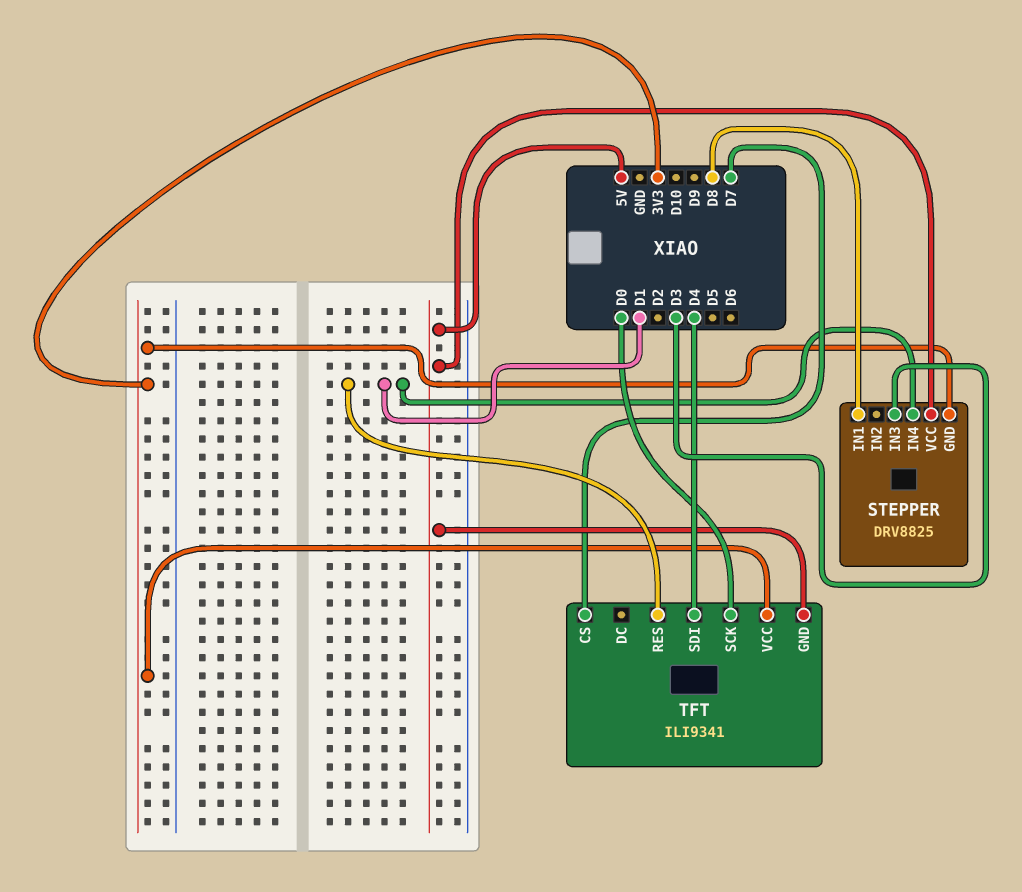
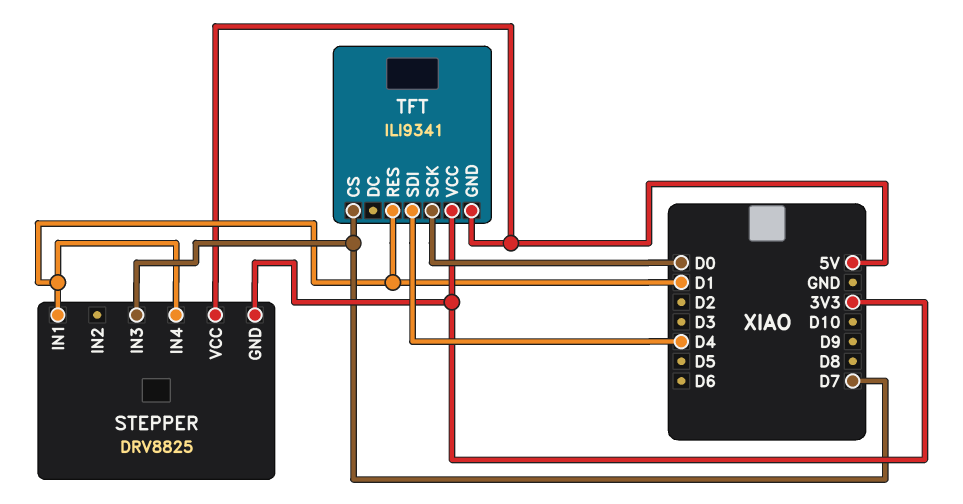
STEPPER pin IN1: D8 -> D1
STEPPER pin IN3: D3 -> D7

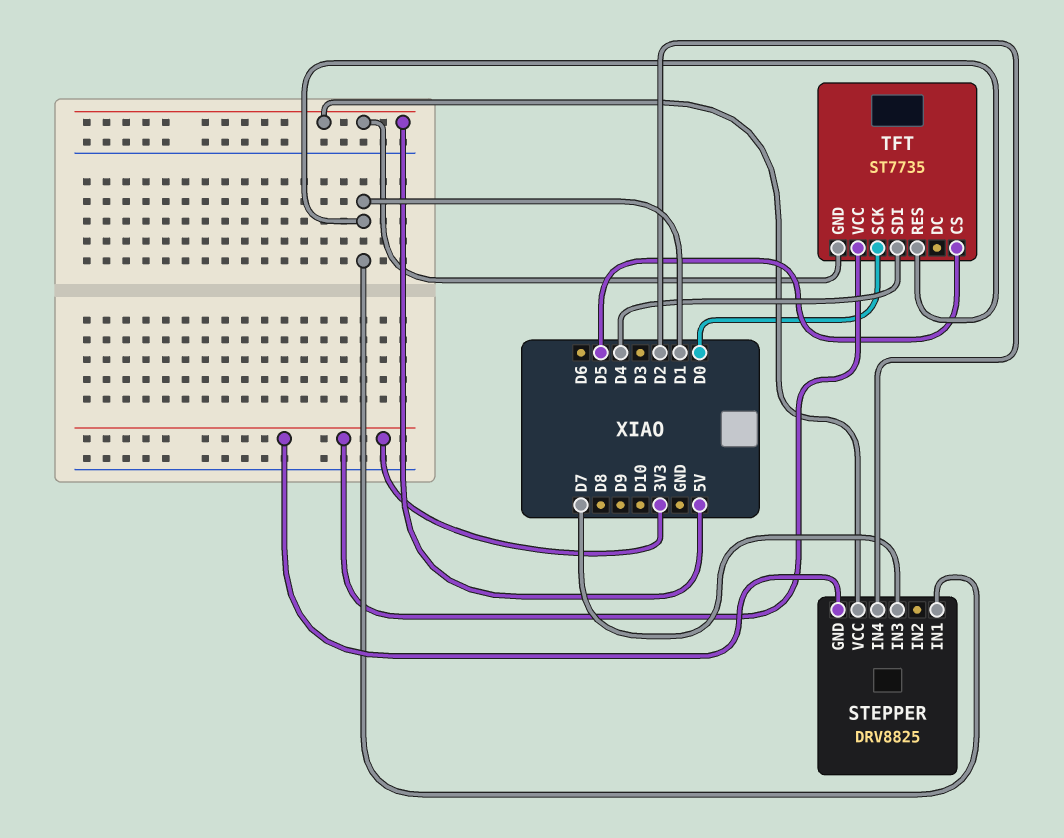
STEPPER pin IN4: D1 -> D2
TFT: ILI9341 -> ST7735
TFT pin CS: D7 -> D5

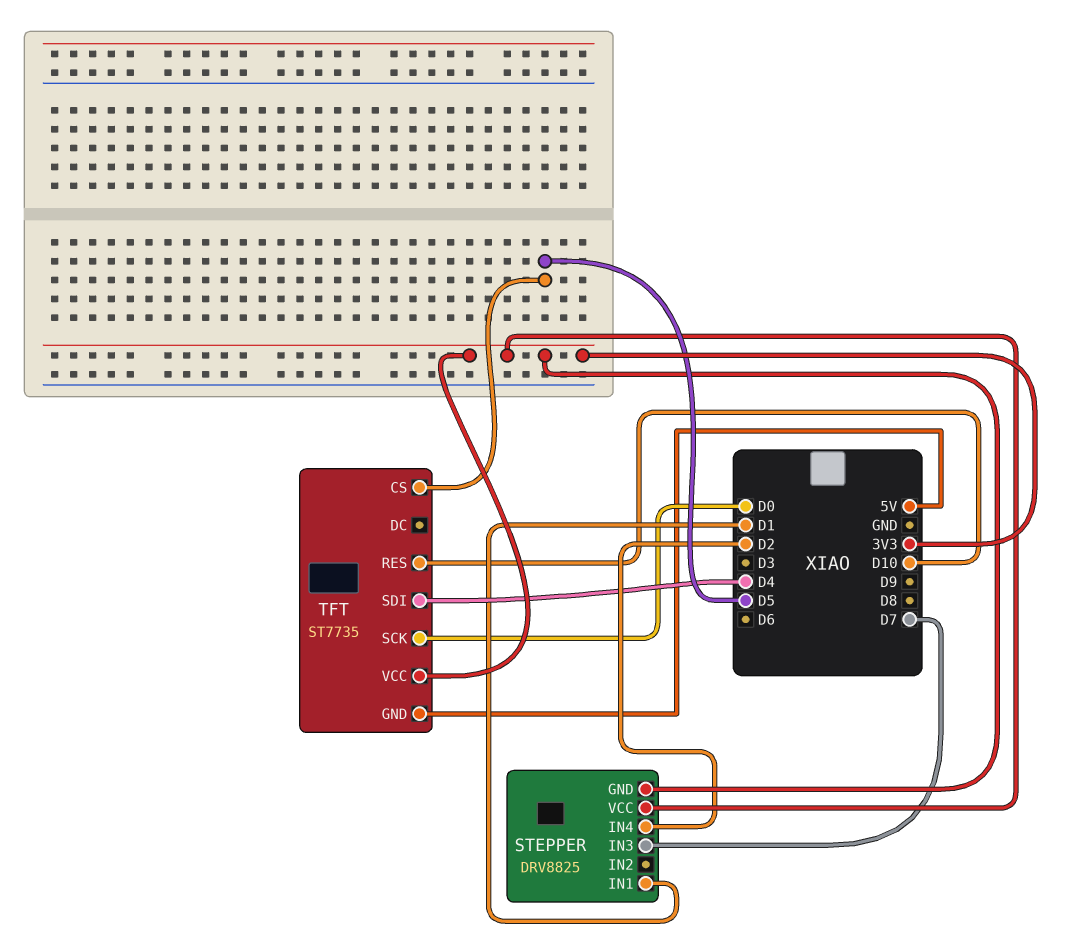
STEPPER pin VCC: 5V -> 3V3
TFT pin RES: D1 -> D10

